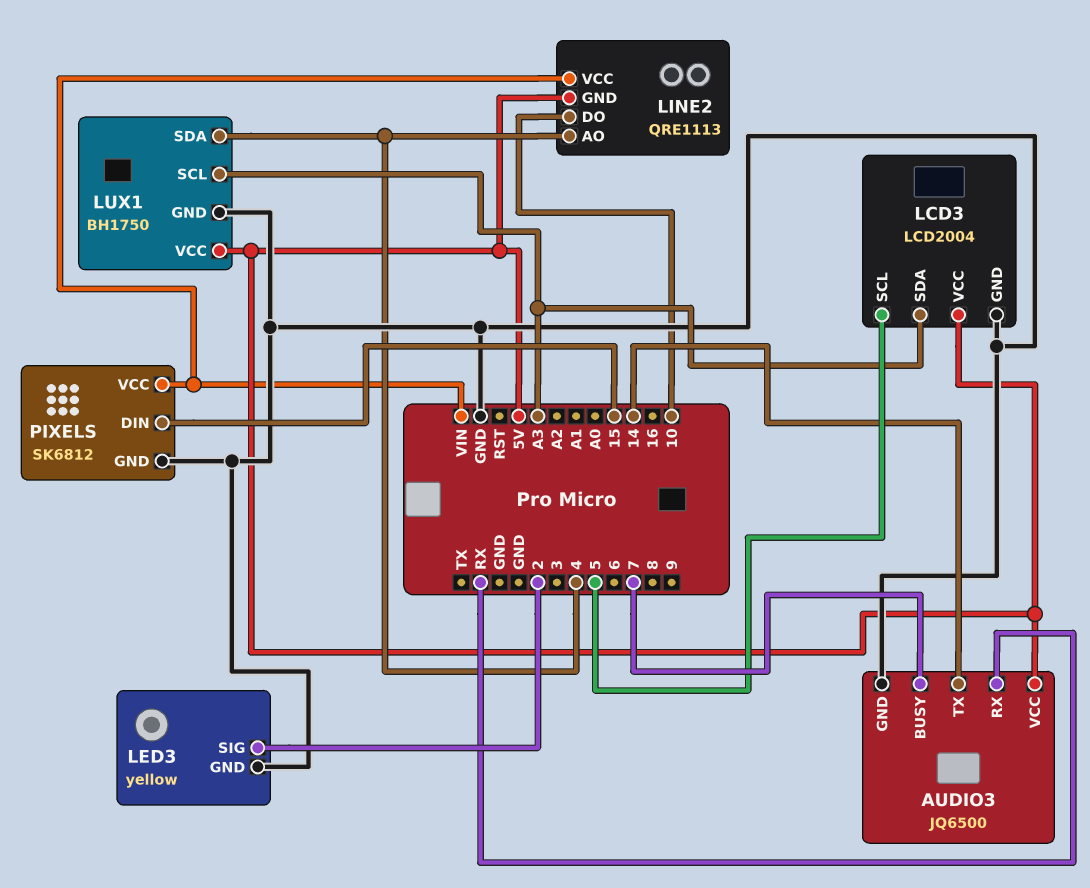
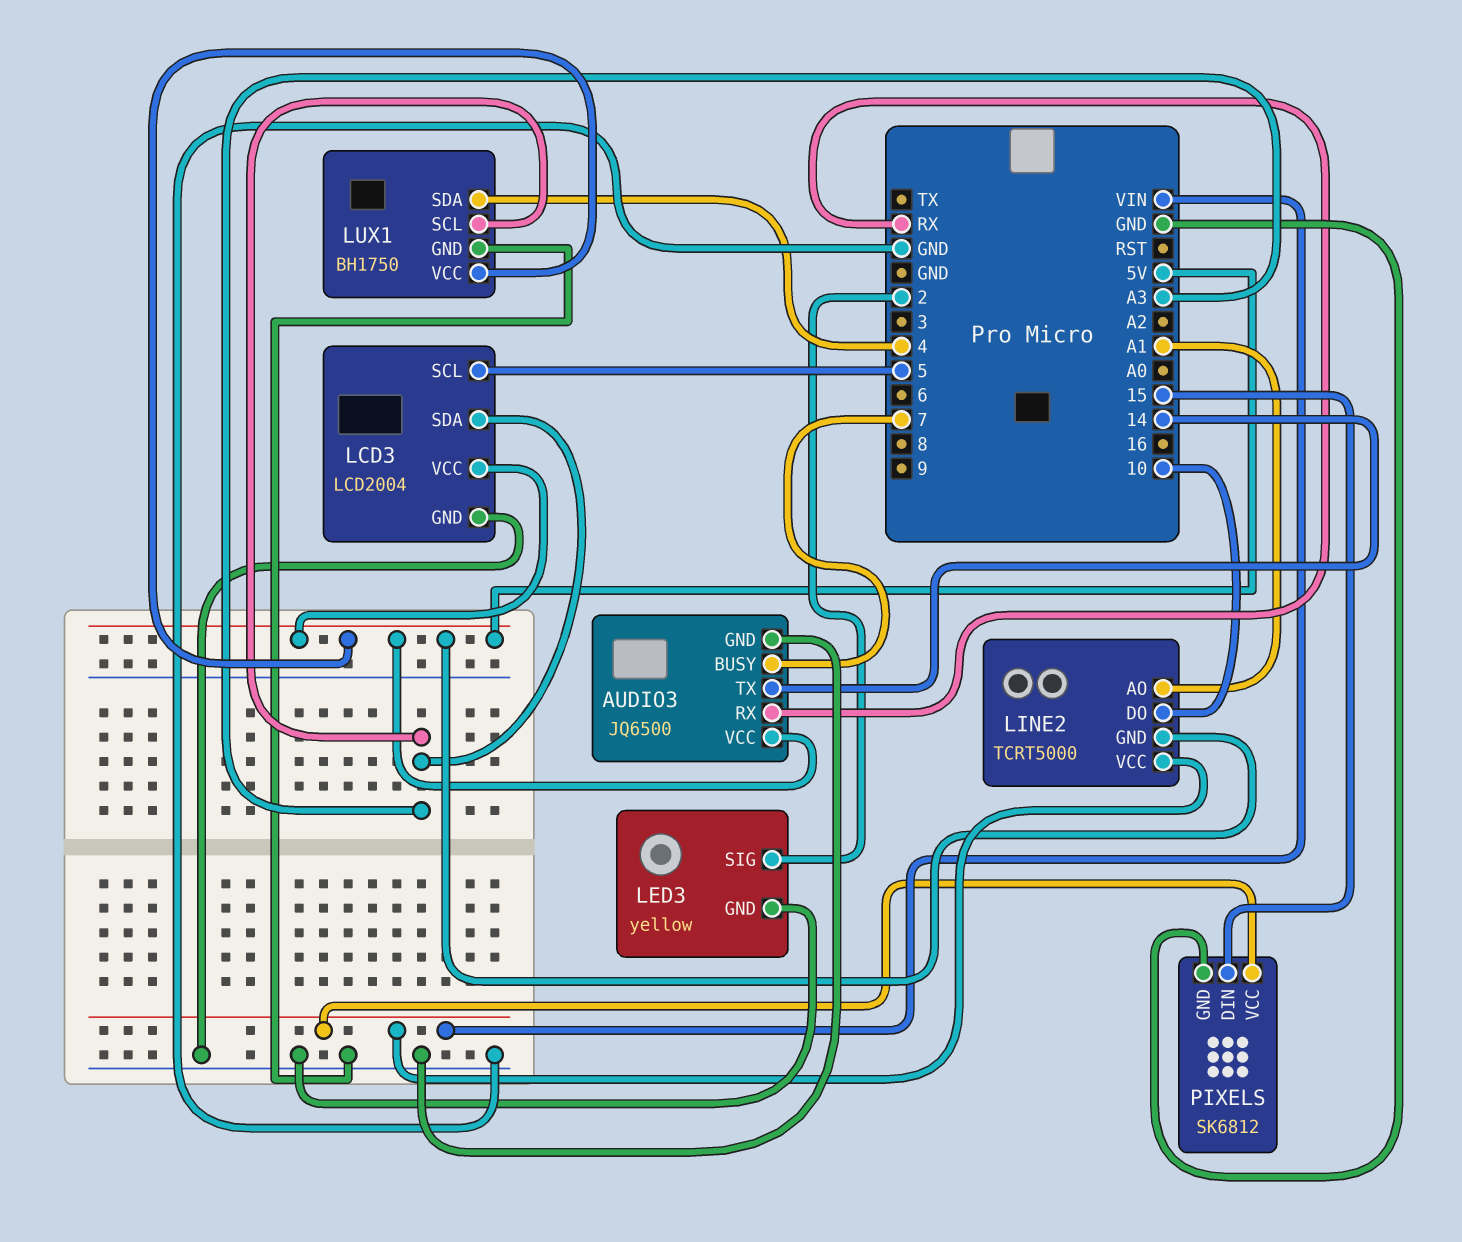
LINE2: QRE1113 -> TCRT5000
LINE2 pin AO: 4 -> A1

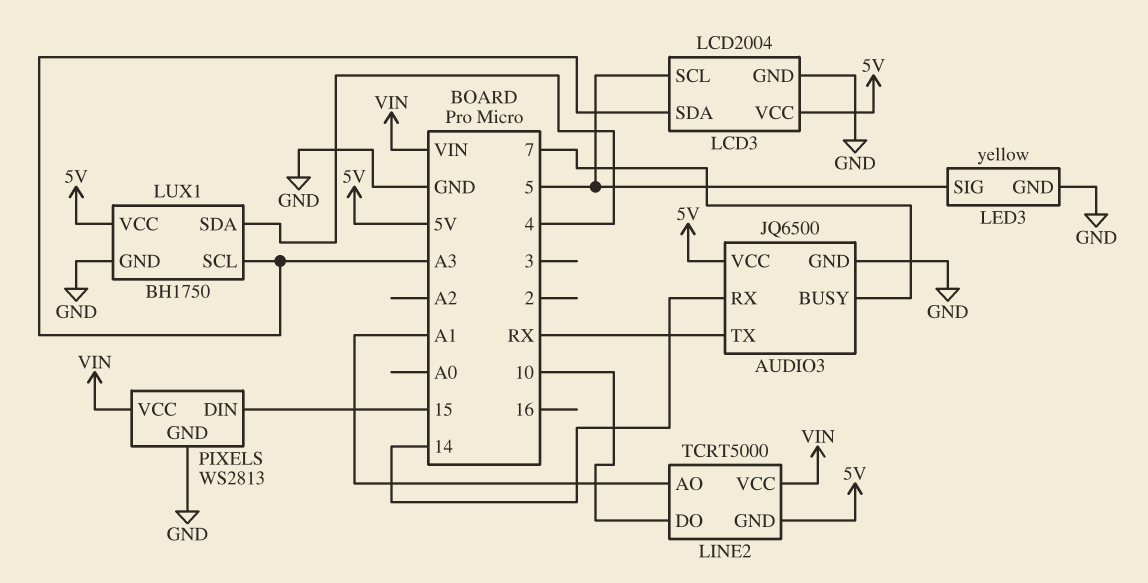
AUDIO3 pin RX: RX -> 14
AUDIO3 pin TX: 14 -> RX
LED3 pin SIG: 2 -> 5
PIXELS: SK6812 -> WS2813

